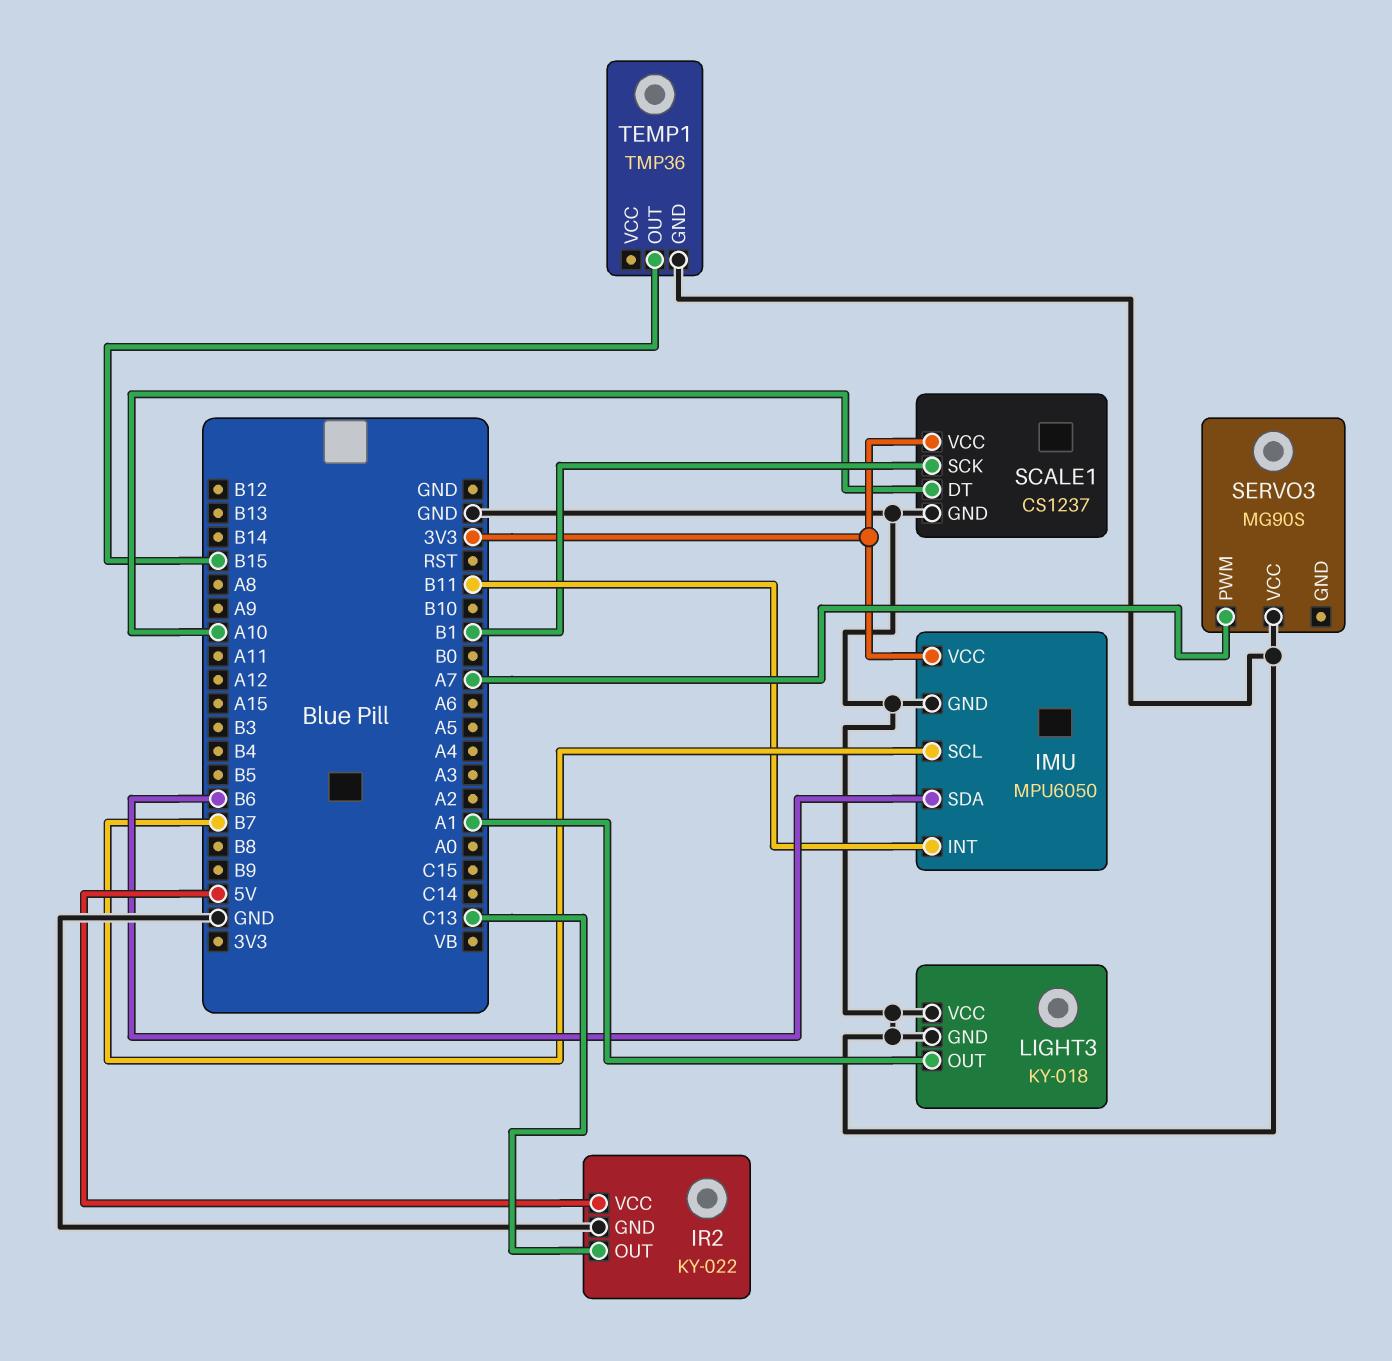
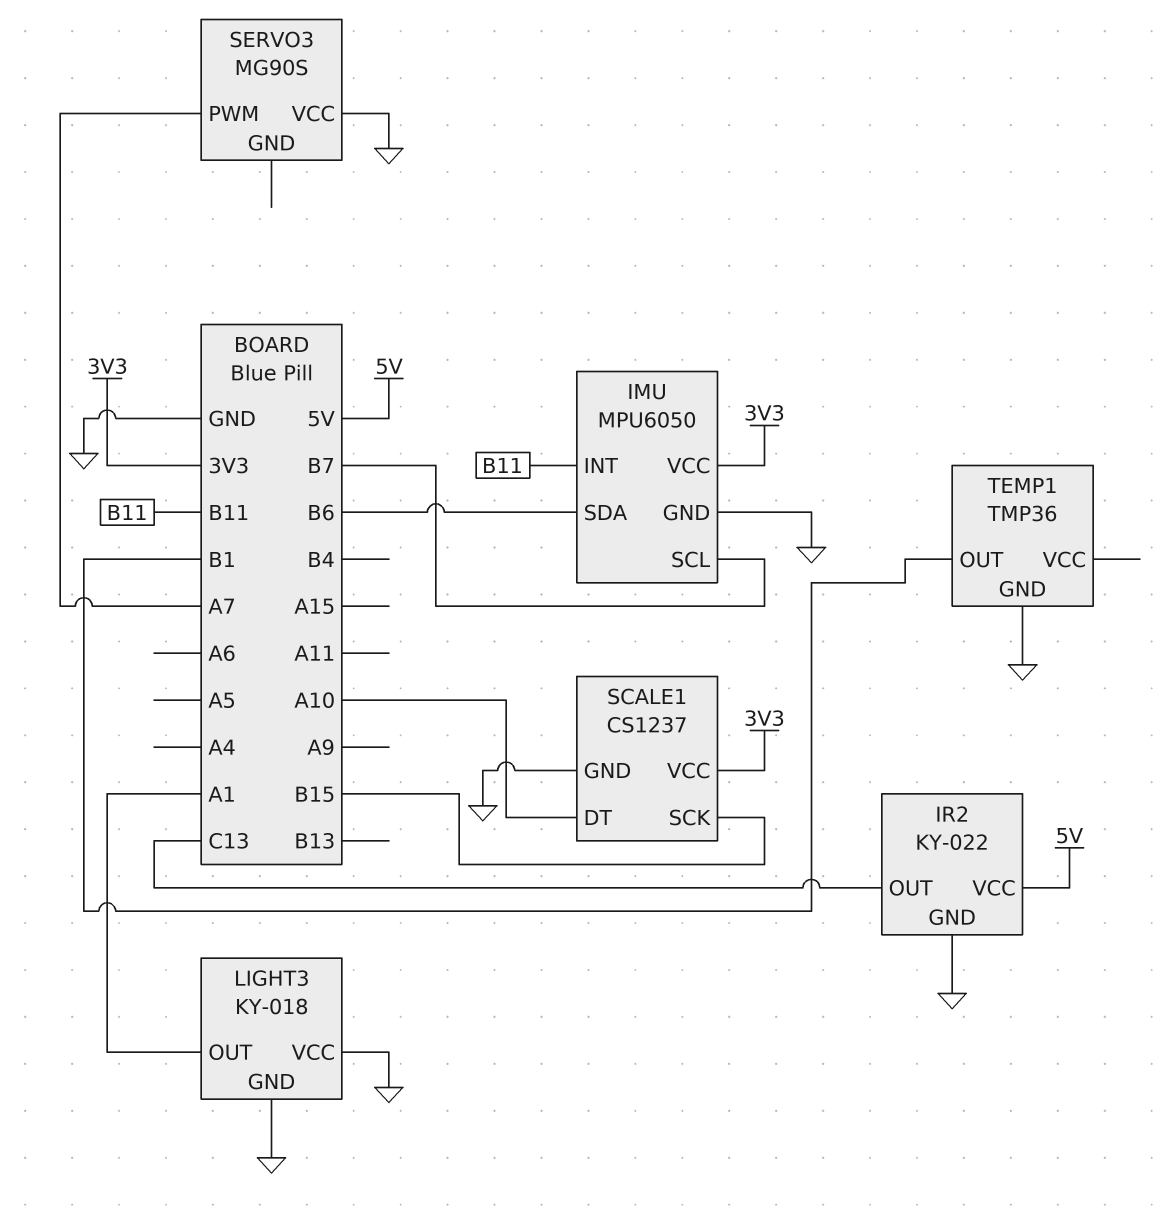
SCALE1 pin SCK: B1 -> B15
TEMP1 pin OUT: B15 -> B1

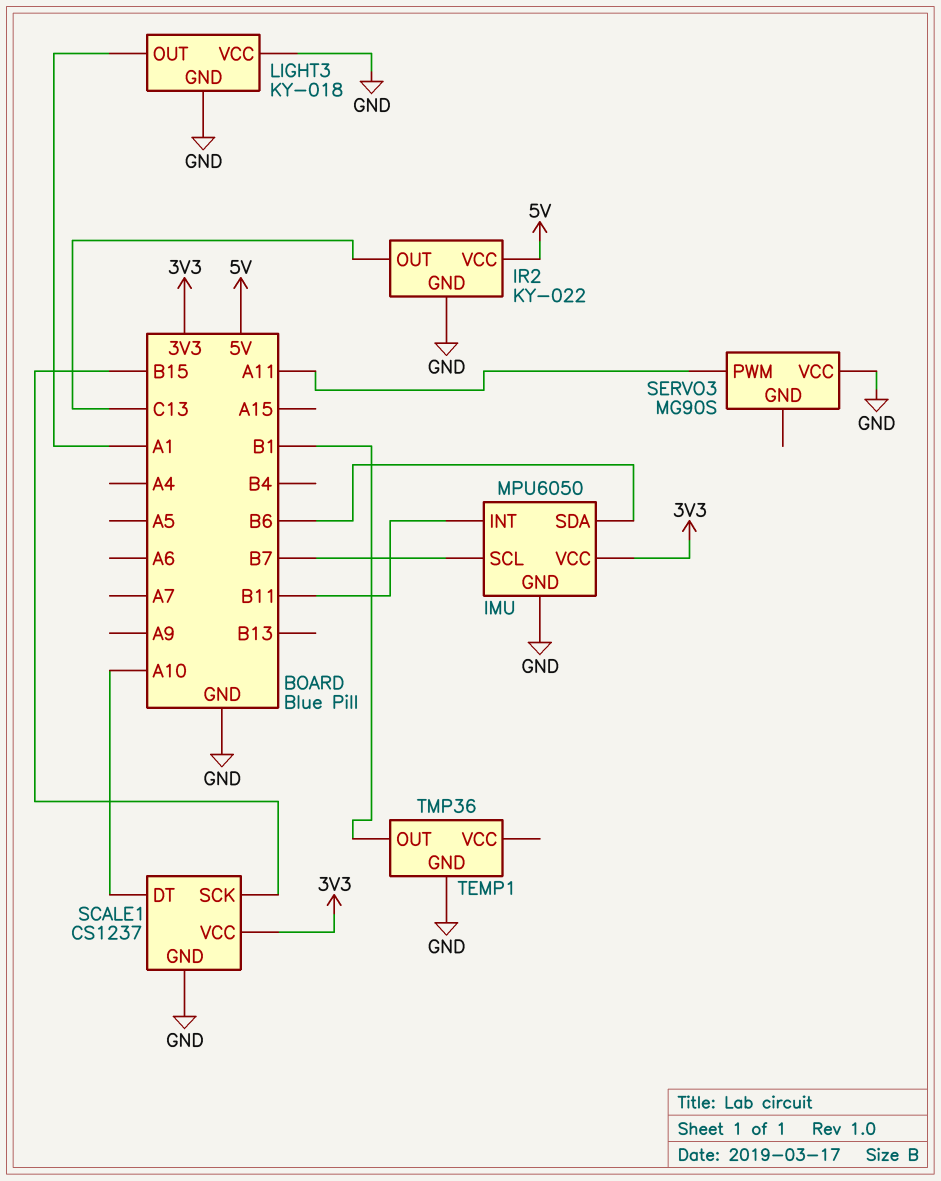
SERVO3 pin PWM: A7 -> A11

